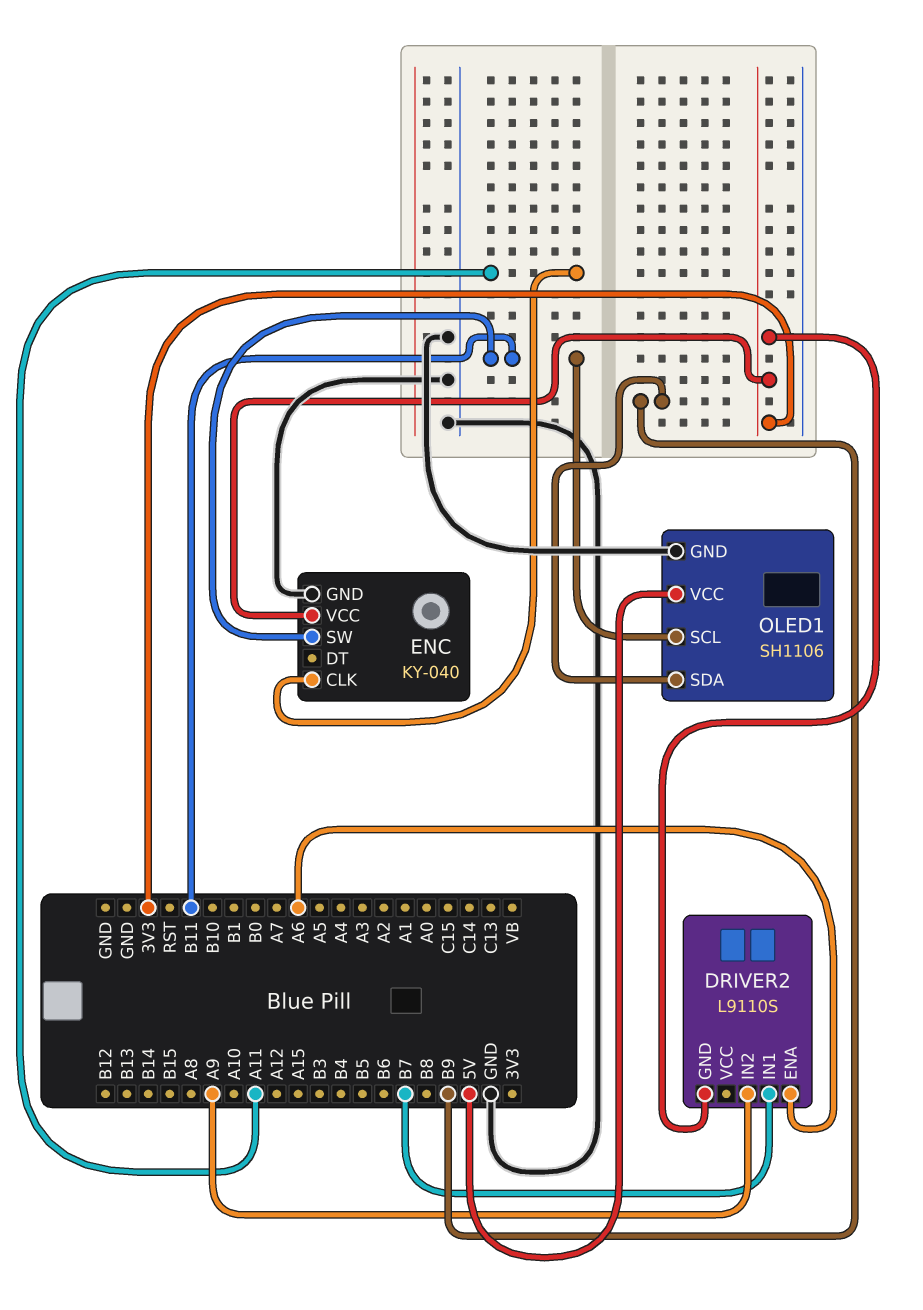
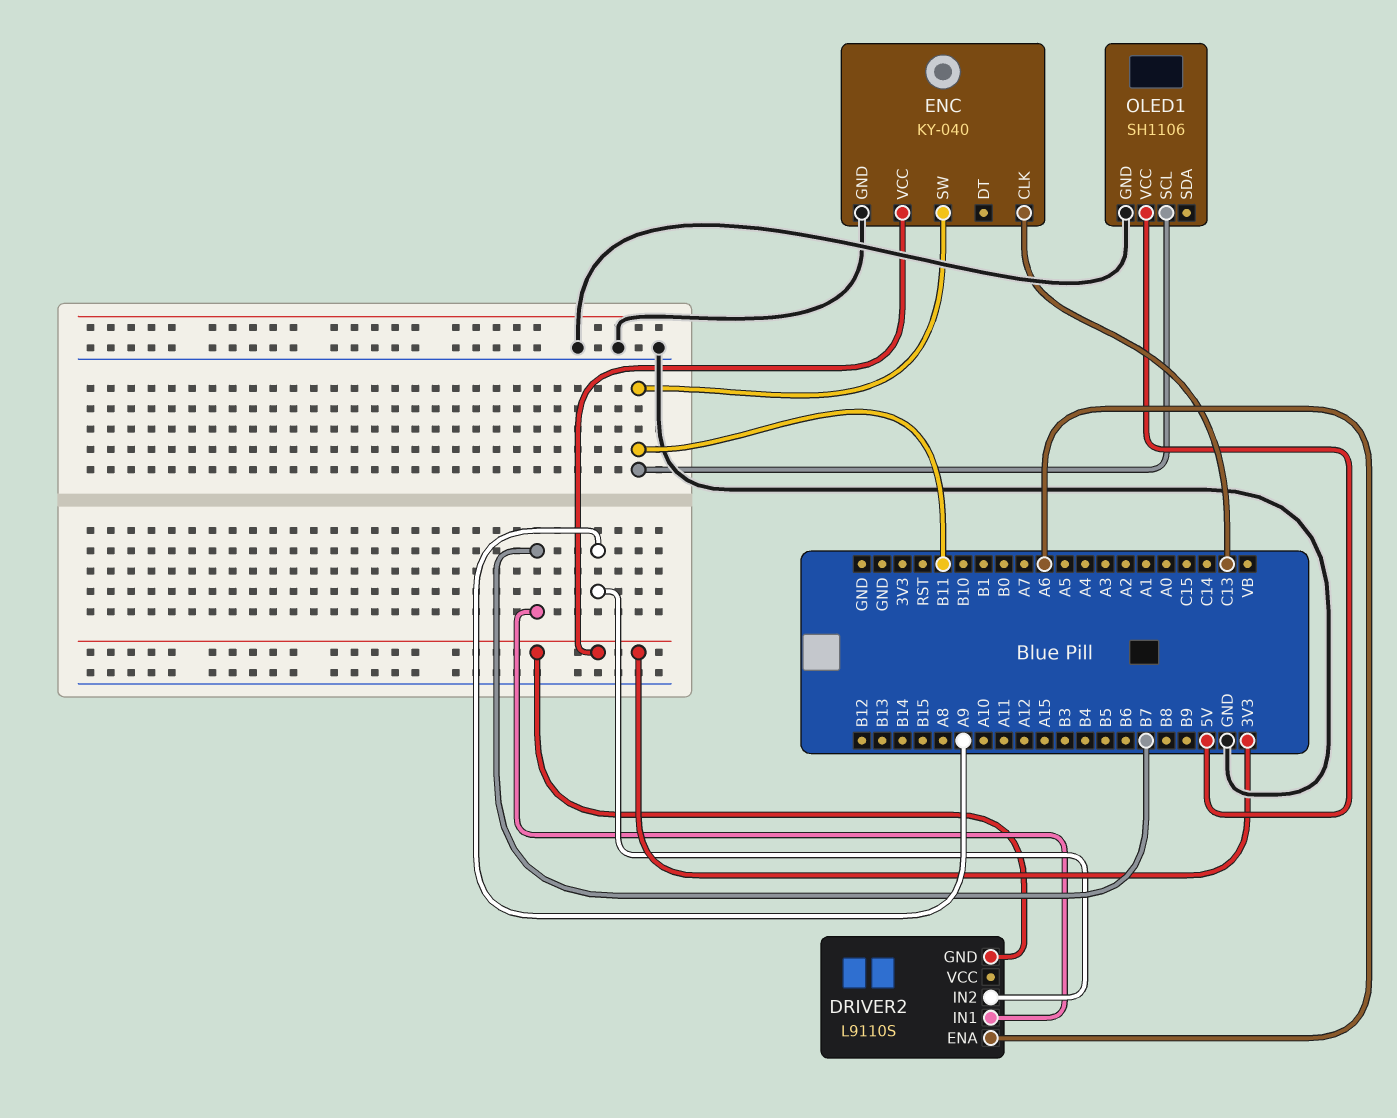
ENC pin CLK: A11 -> C13
OLED1 pin SDA: B9 -> none

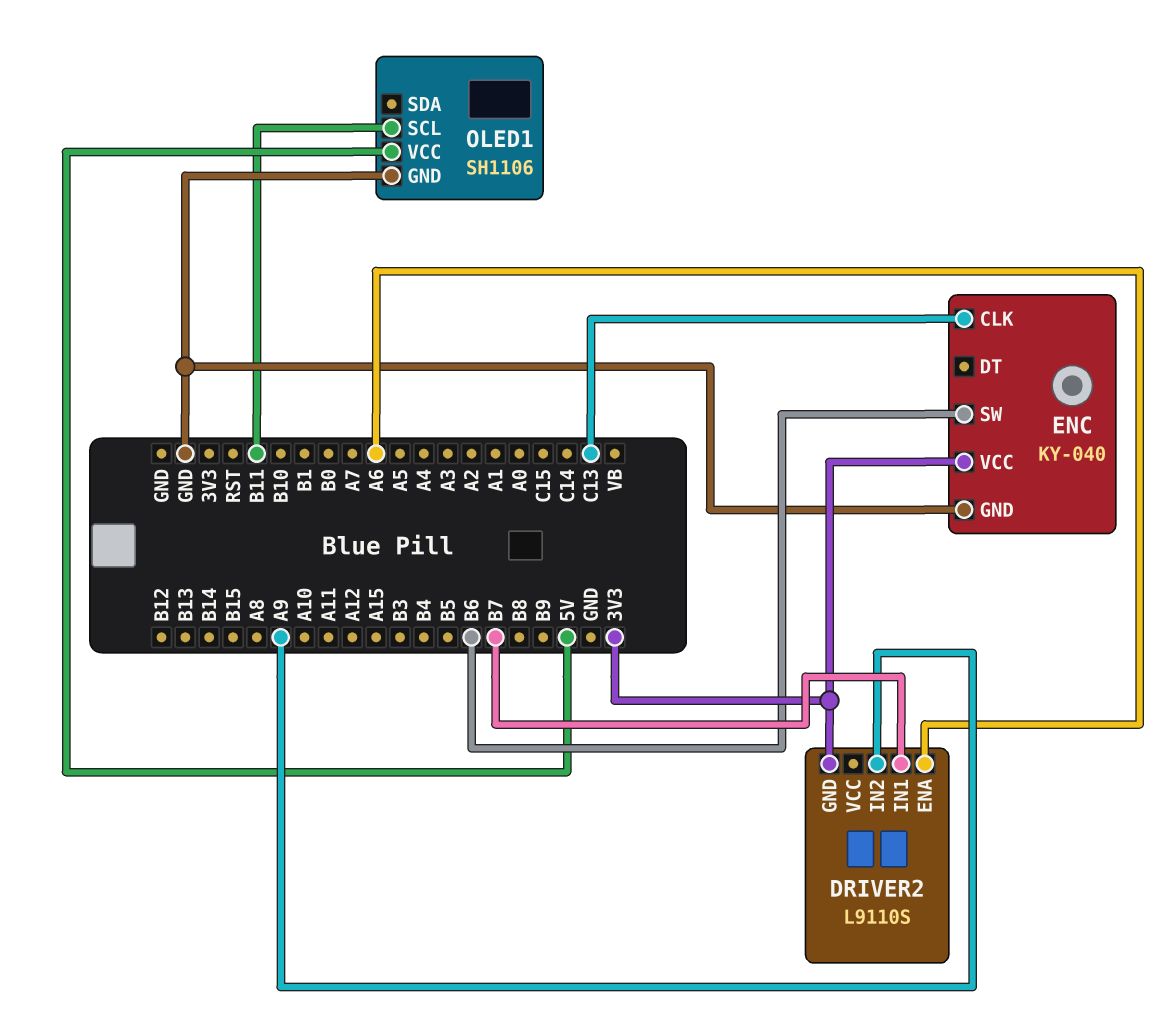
ENC pin SW: B11 -> B6

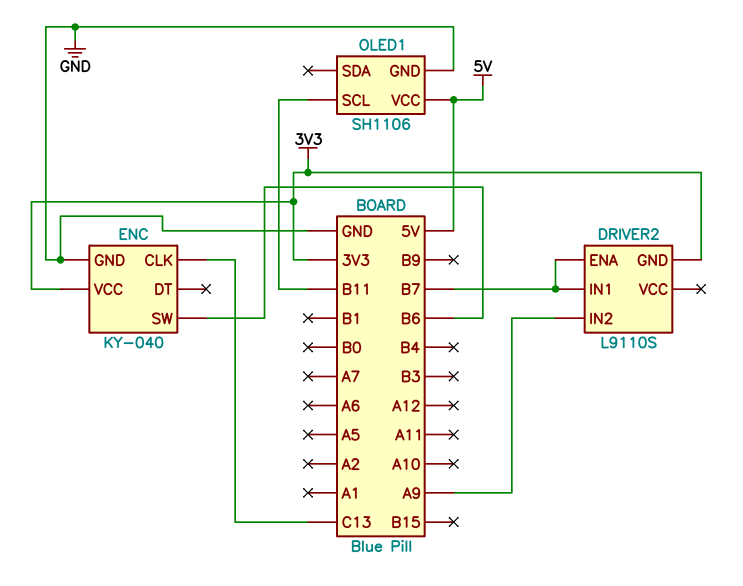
DRIVER2 pin ENA: A6 -> B7

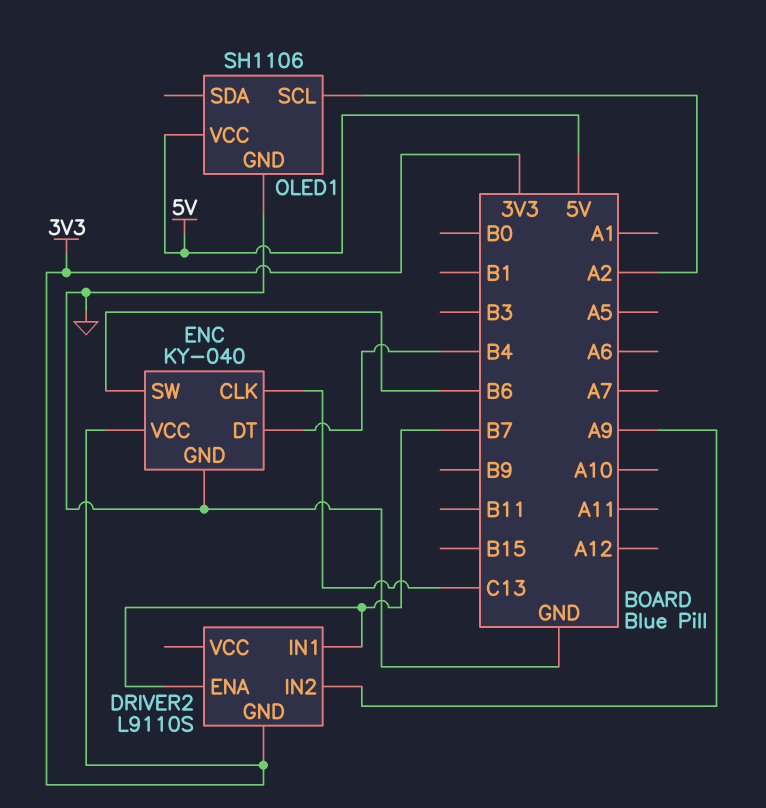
ENC pin DT: none -> B4
OLED1 pin SCL: B11 -> A2

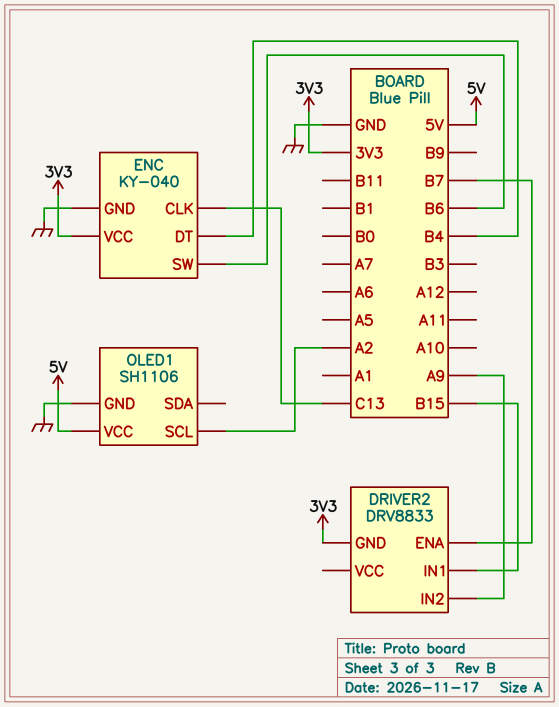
DRIVER2: L9110S -> DRV8833
DRIVER2 pin IN1: B7 -> B15

